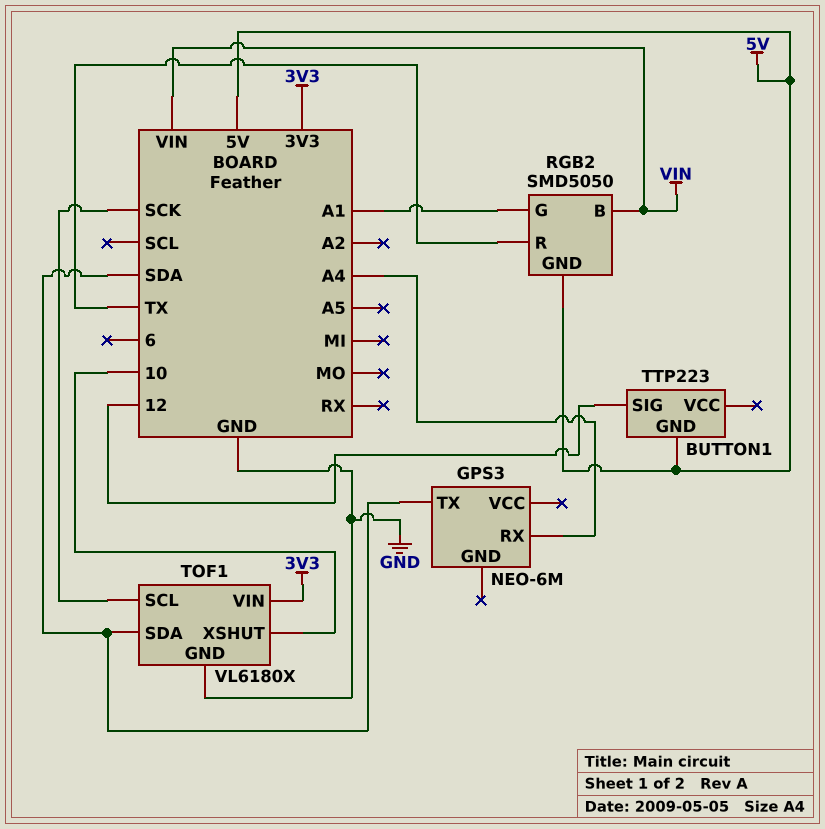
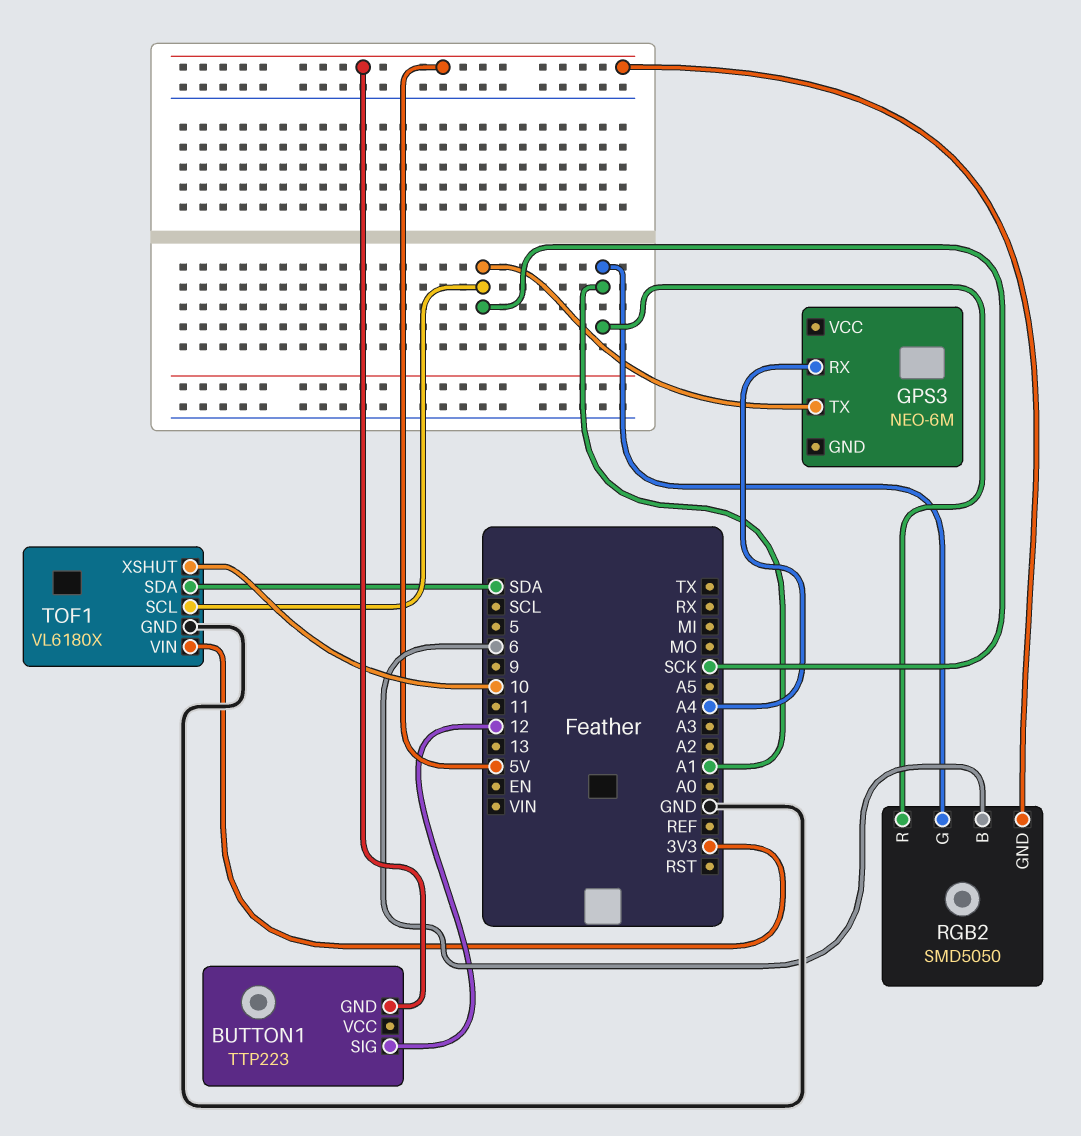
GPS3 pin TX: SDA -> SCK
RGB2 pin B: VIN -> 6
RGB2 pin R: TX -> A1

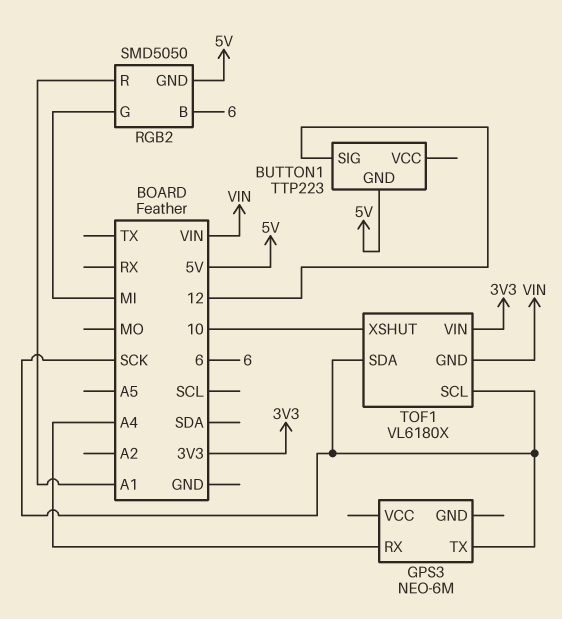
RGB2 pin G: A1 -> MI
TOF1 pin GND: GND -> VIN
TOF1 pin SDA: SDA -> SCK

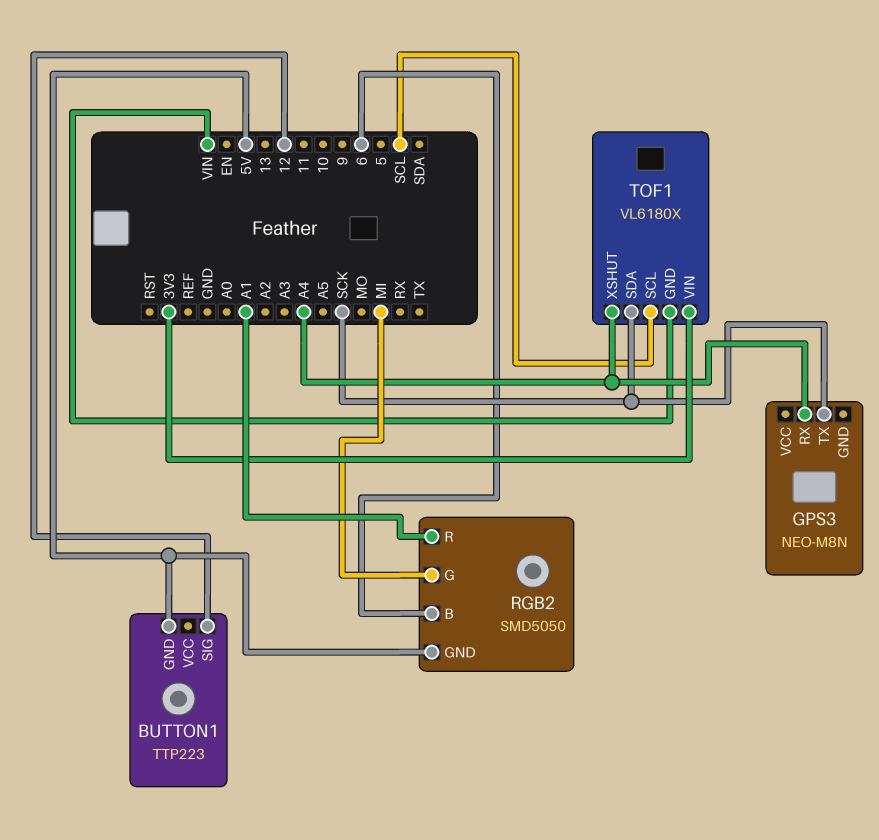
GPS3: NEO-6M -> NEO-M8N
TOF1 pin SCL: SCK -> SCL
TOF1 pin XSHUT: 10 -> A4

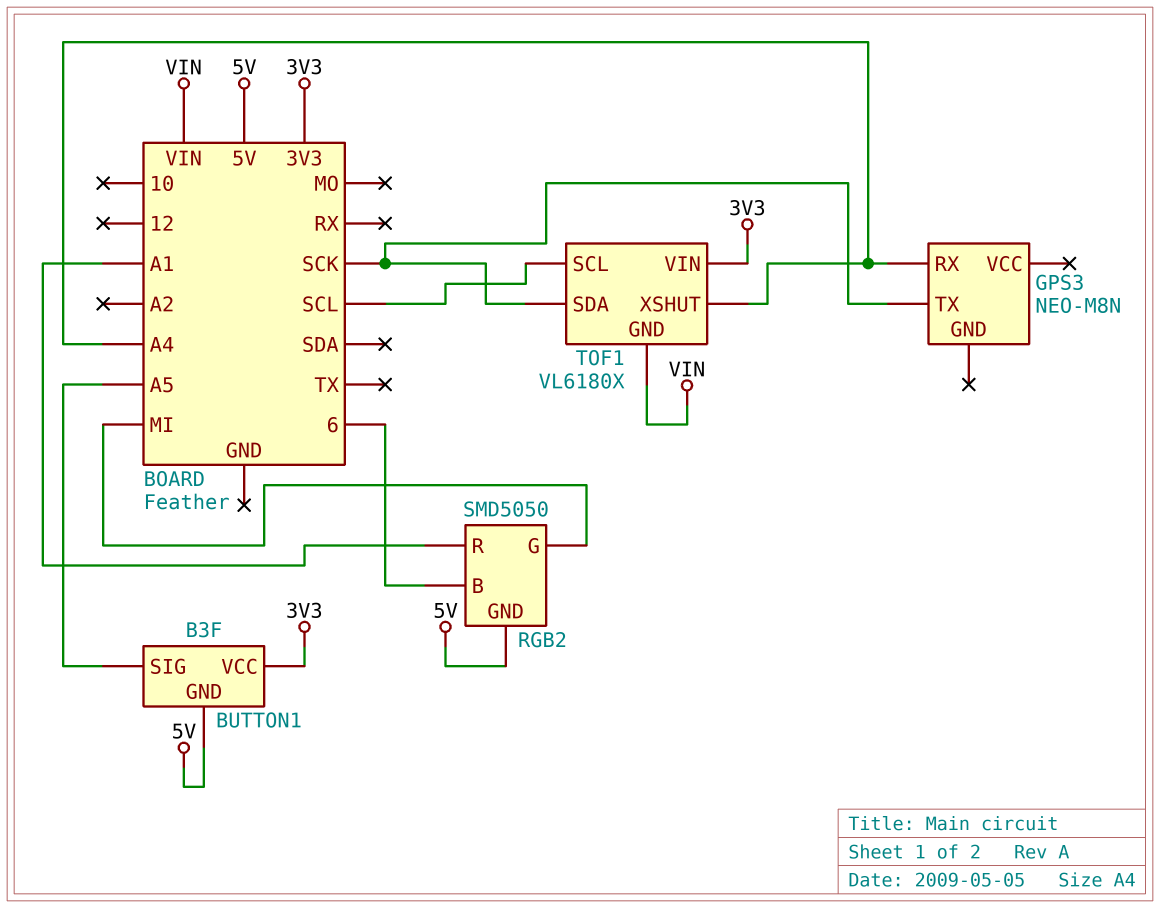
BUTTON1: TTP223 -> B3F
BUTTON1 pin SIG: 12 -> A5
BUTTON1 pin VCC: none -> 3V3

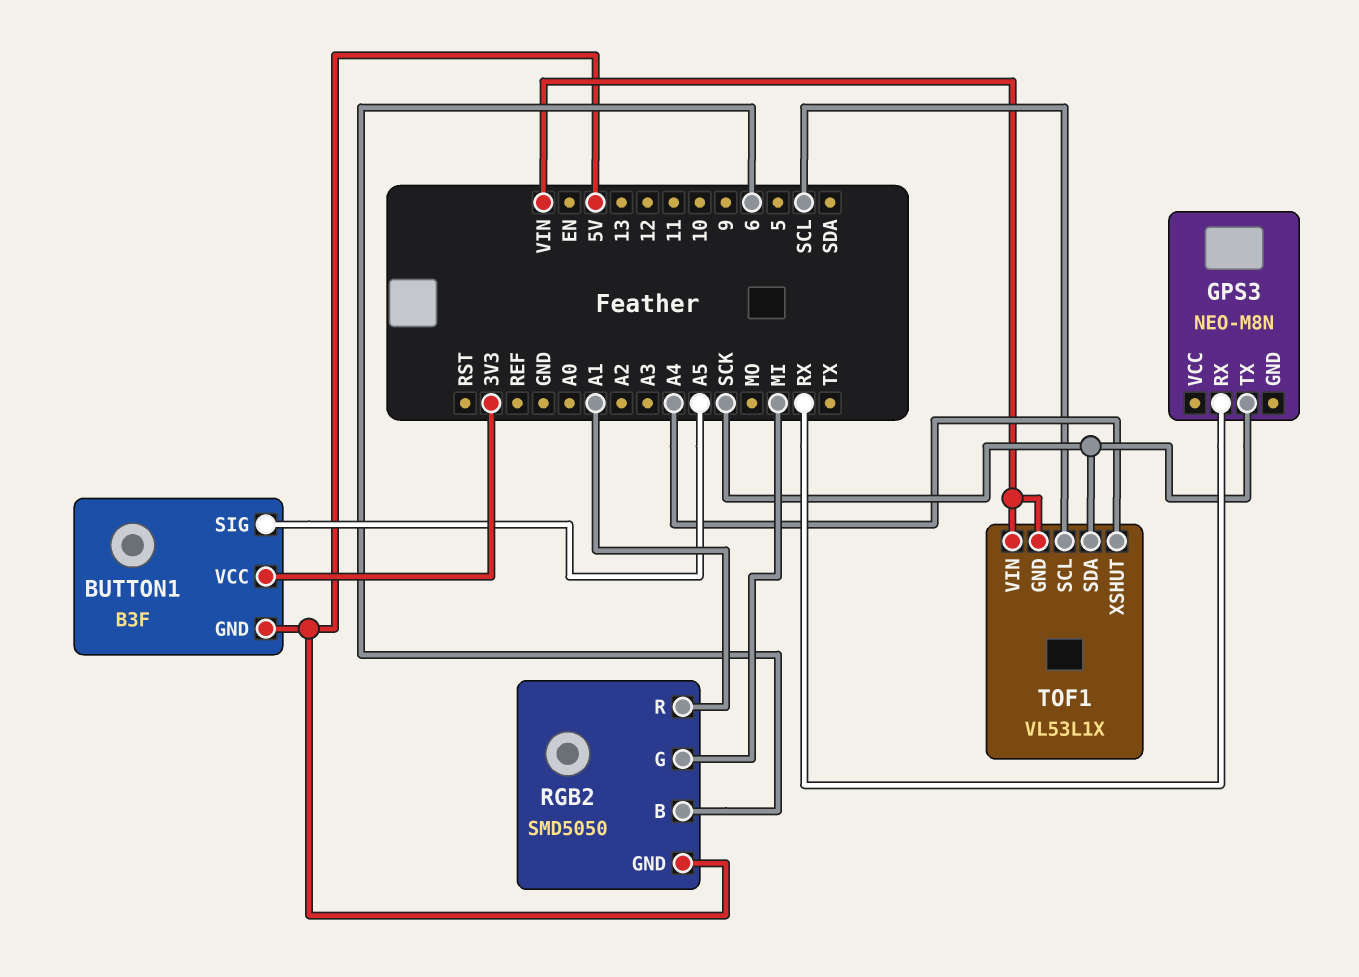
GPS3 pin RX: A4 -> RX
TOF1: VL6180X -> VL53L1X
TOF1 pin VIN: 3V3 -> VIN

